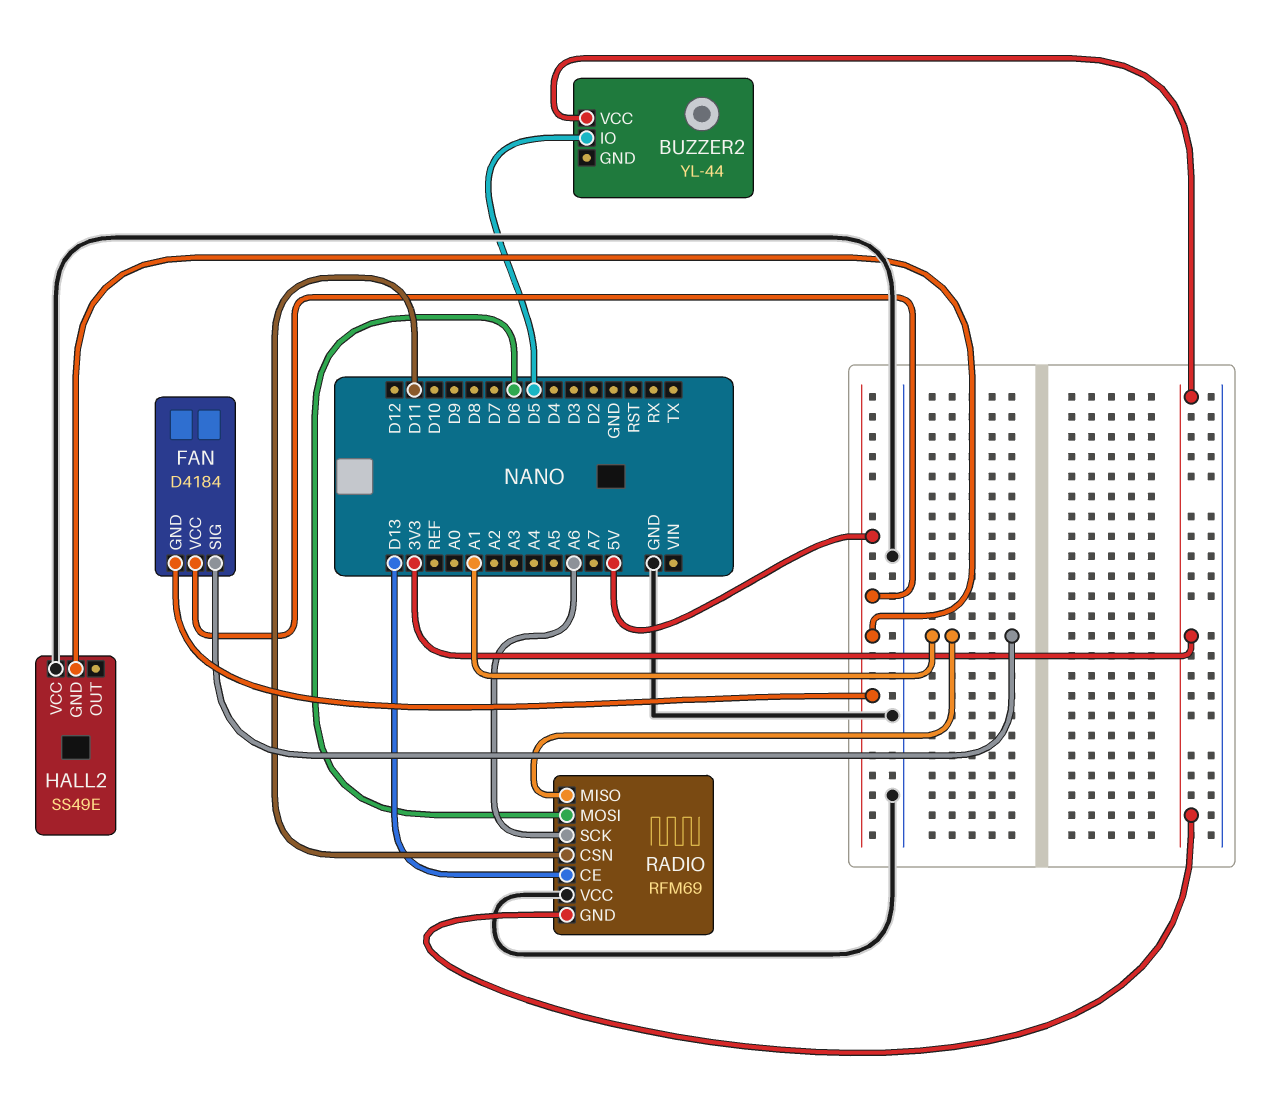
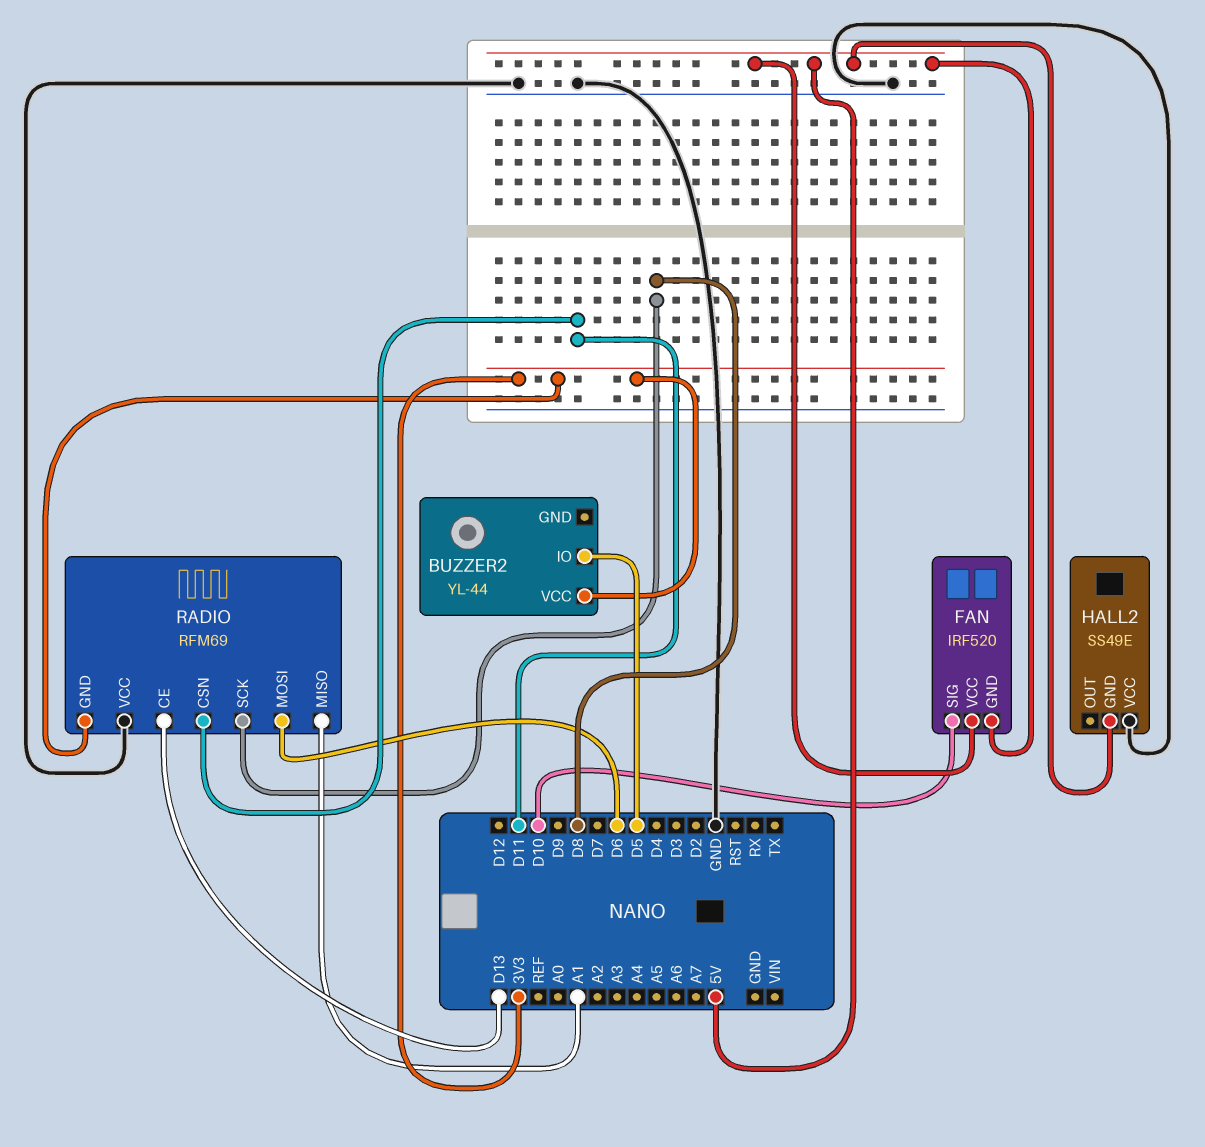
FAN: D4184 -> IRF520
FAN pin SIG: A1 -> D10
RADIO pin SCK: A6 -> D8

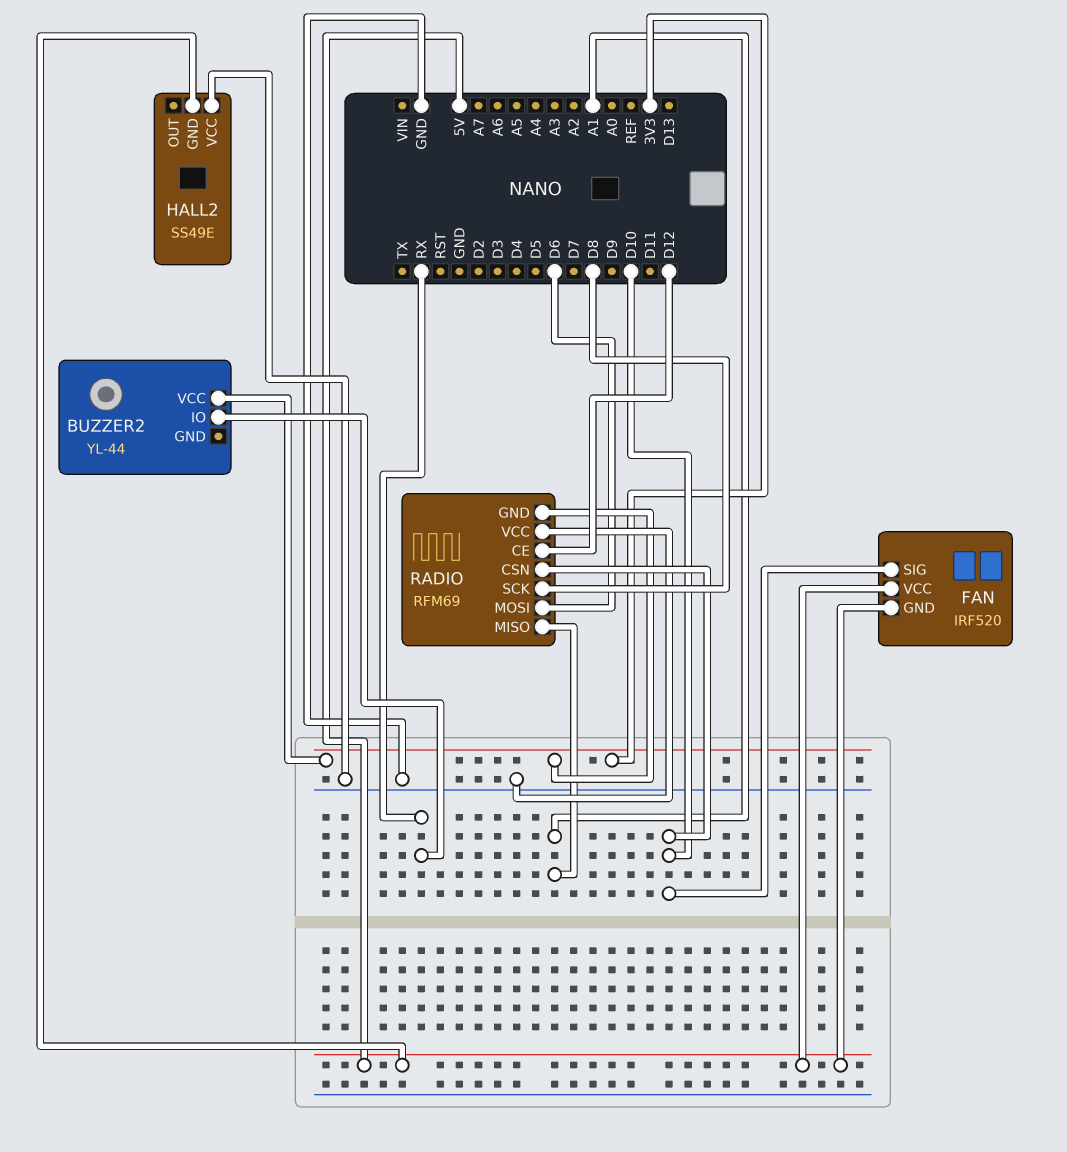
BUZZER2 pin IO: D5 -> RX
RADIO pin CE: D13 -> D12
RADIO pin CSN: D11 -> D10

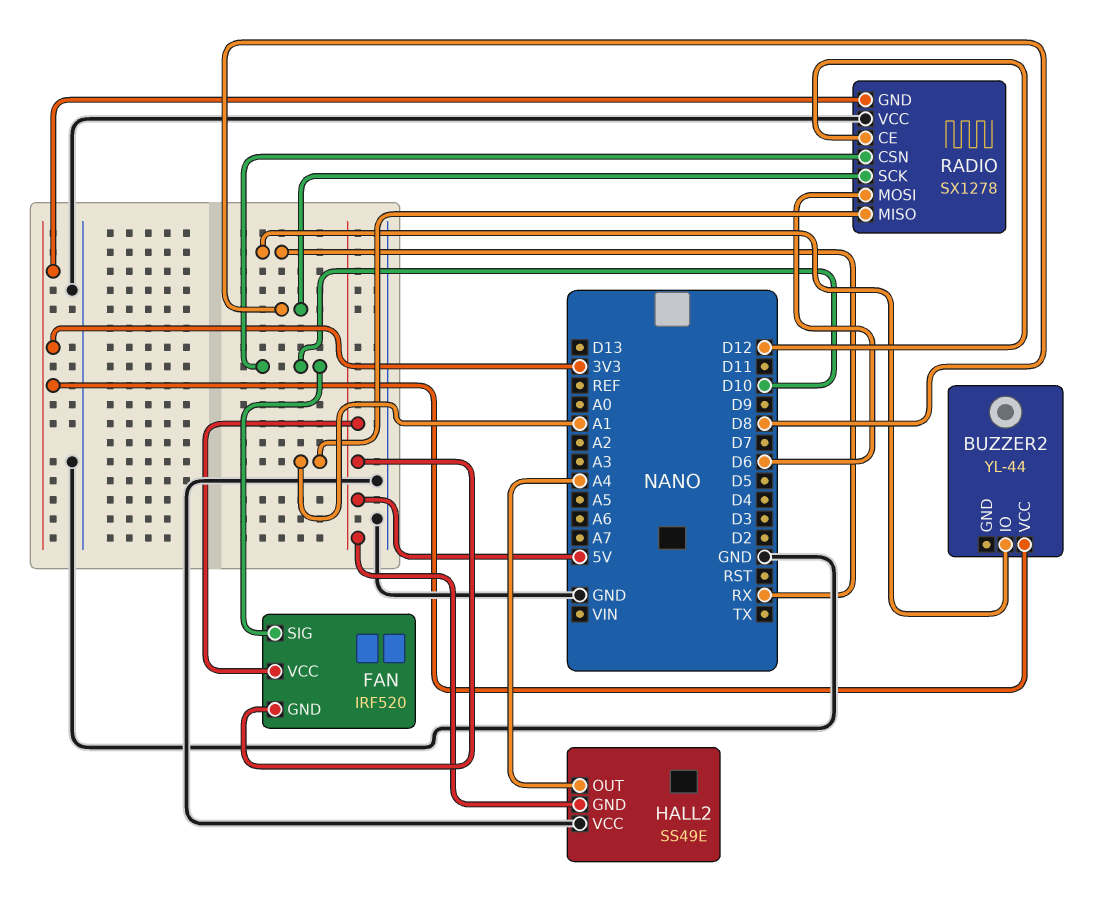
HALL2 pin OUT: none -> A4
RADIO: RFM69 -> SX1278

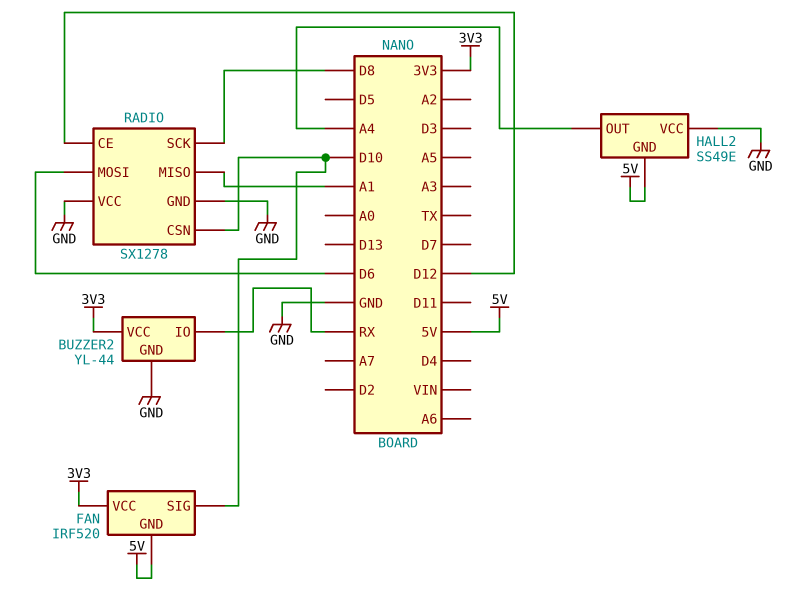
BUZZER2 pin GND: none -> GND
FAN pin VCC: 5V -> 3V3
RADIO pin GND: 3V3 -> GND

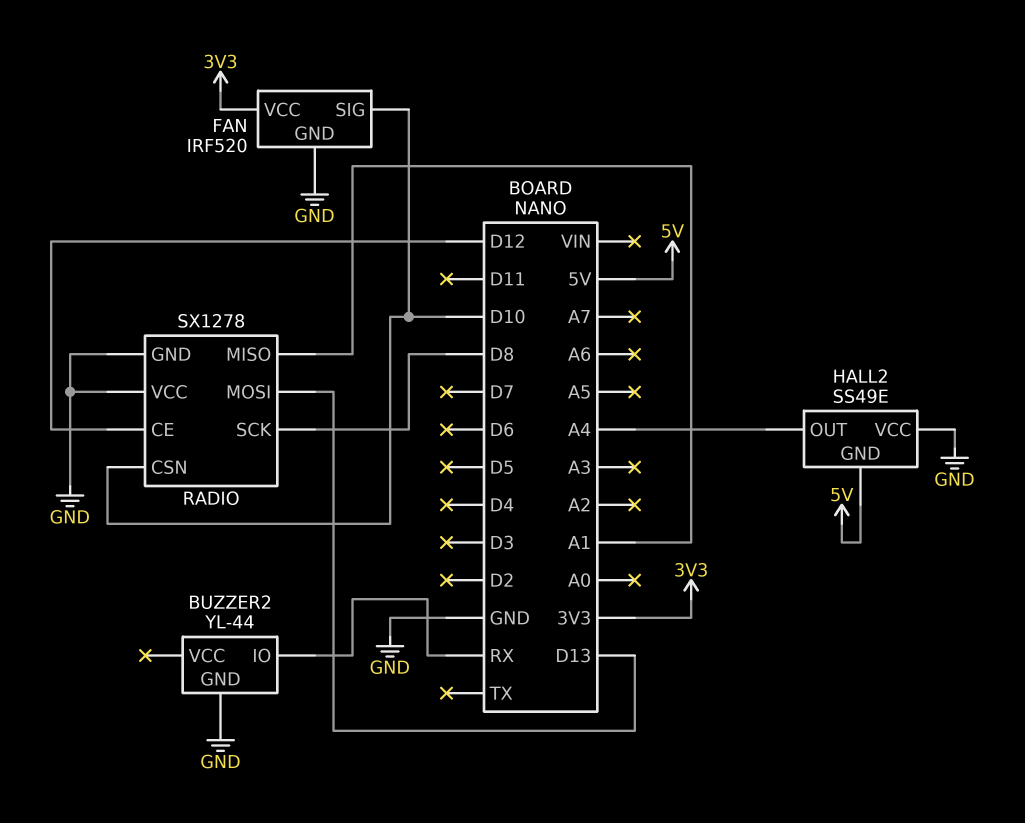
BUZZER2 pin VCC: 3V3 -> none
FAN pin GND: 5V -> GND
RADIO pin MOSI: D6 -> D13

